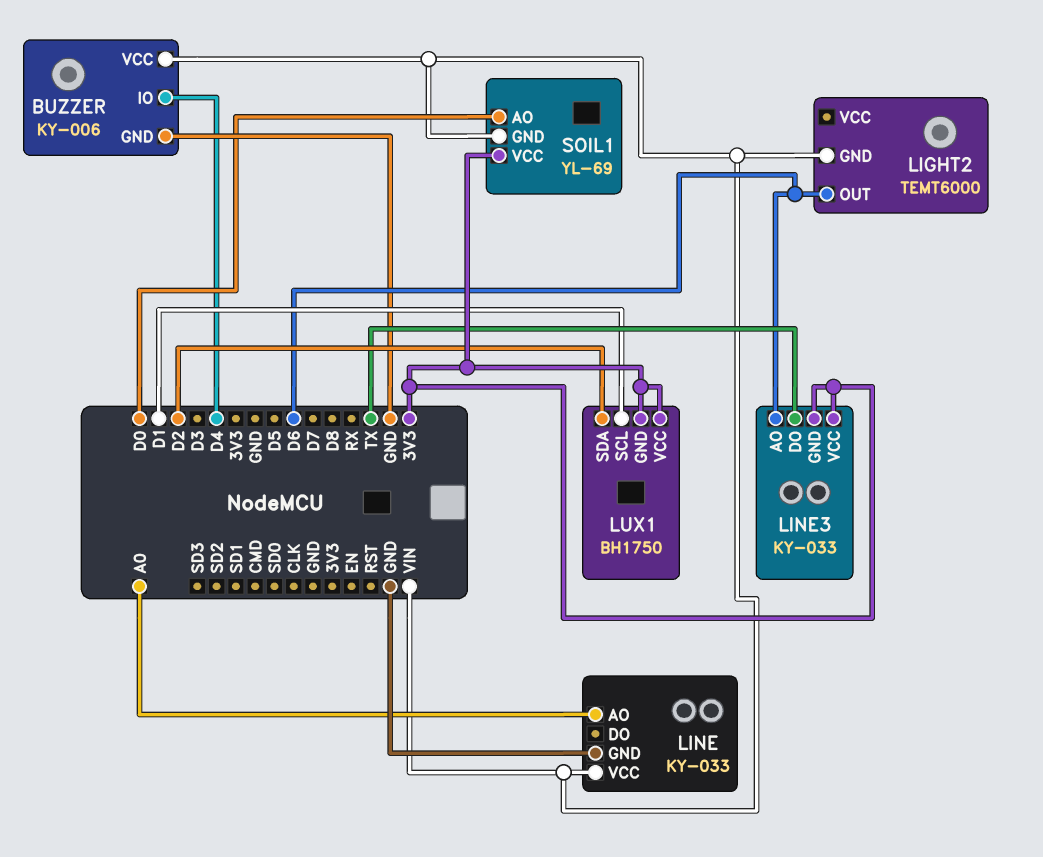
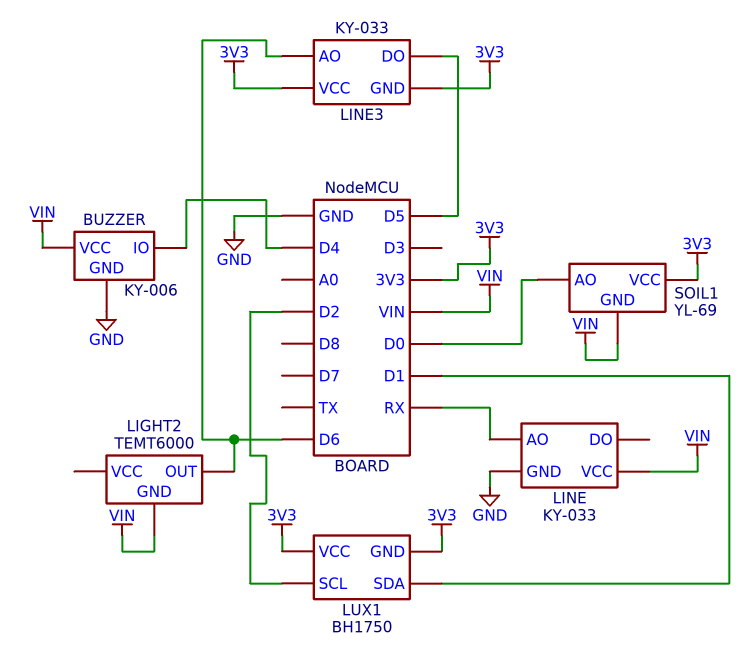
LINE pin AO: A0 -> RX
LINE3 pin DO: TX -> D5
LUX1 pin SCL: D1 -> D2
LUX1 pin SDA: D2 -> D1

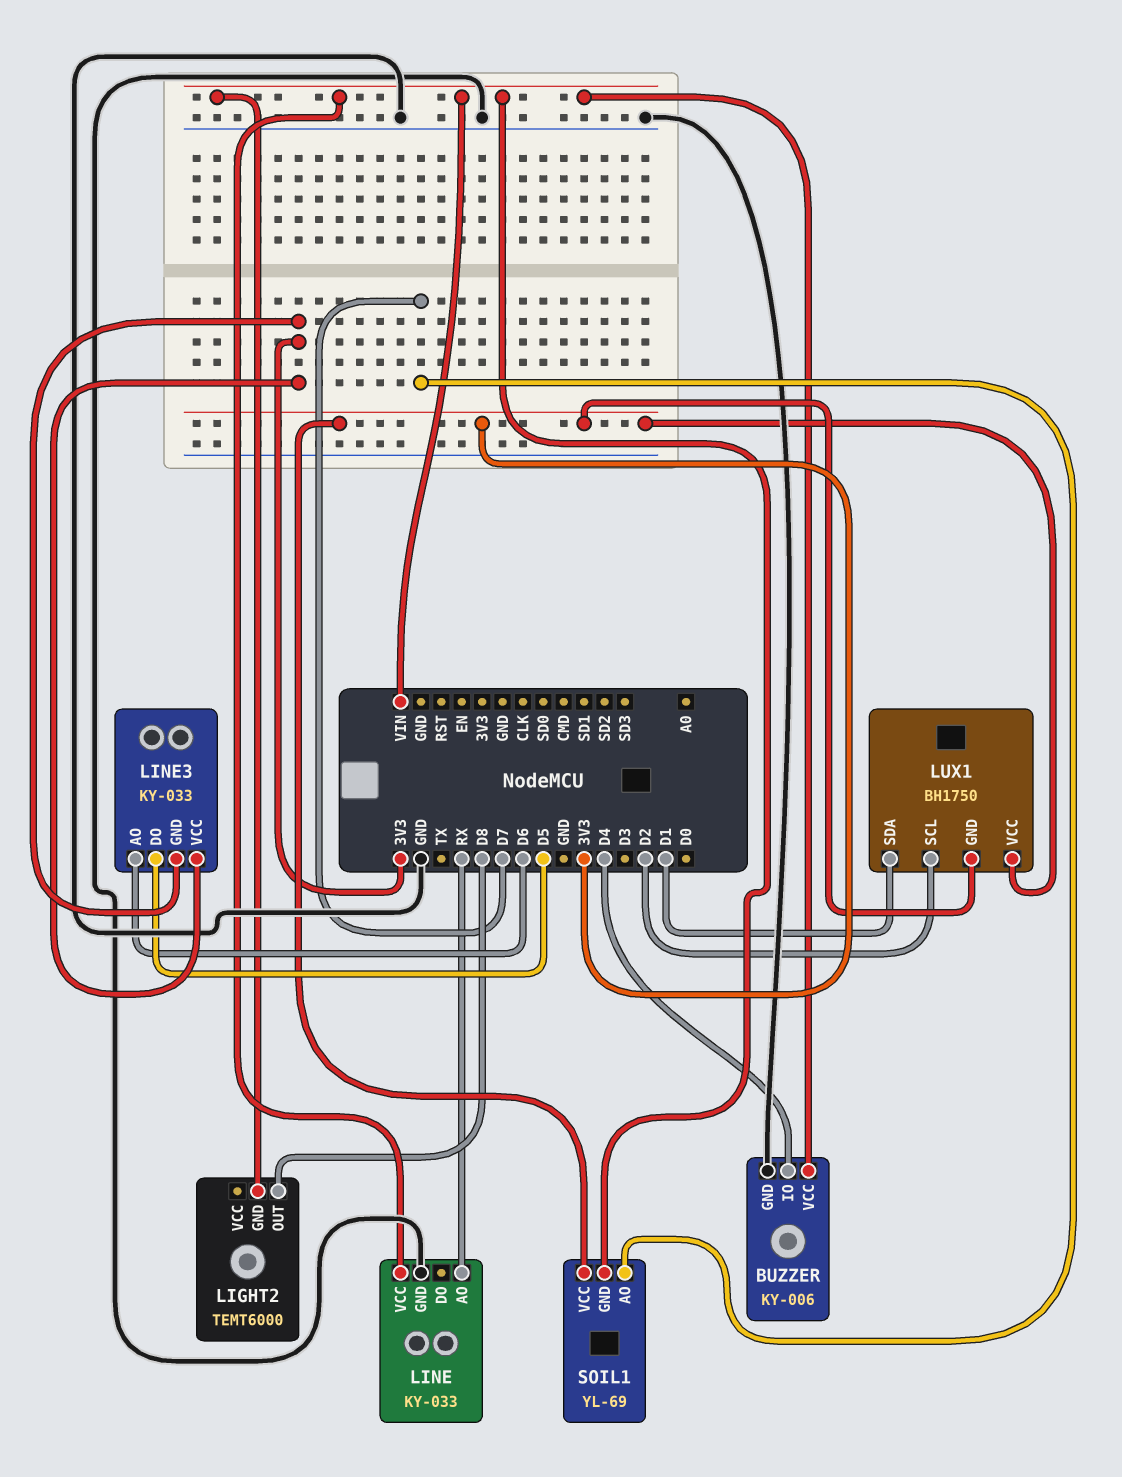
LIGHT2 pin OUT: D6 -> D8
SOIL1 pin AO: D0 -> D7

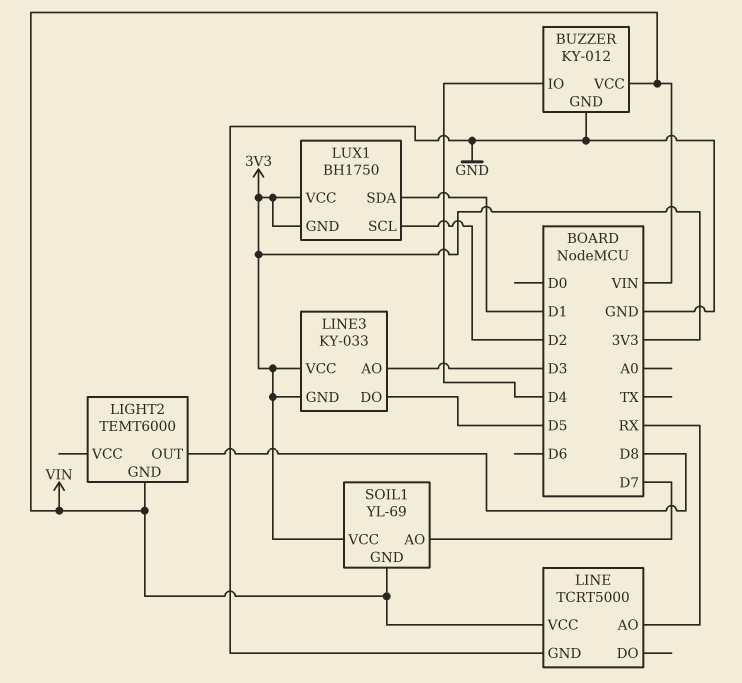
BUZZER: KY-006 -> KY-012
LINE: KY-033 -> TCRT5000
LINE3 pin AO: D6 -> D3

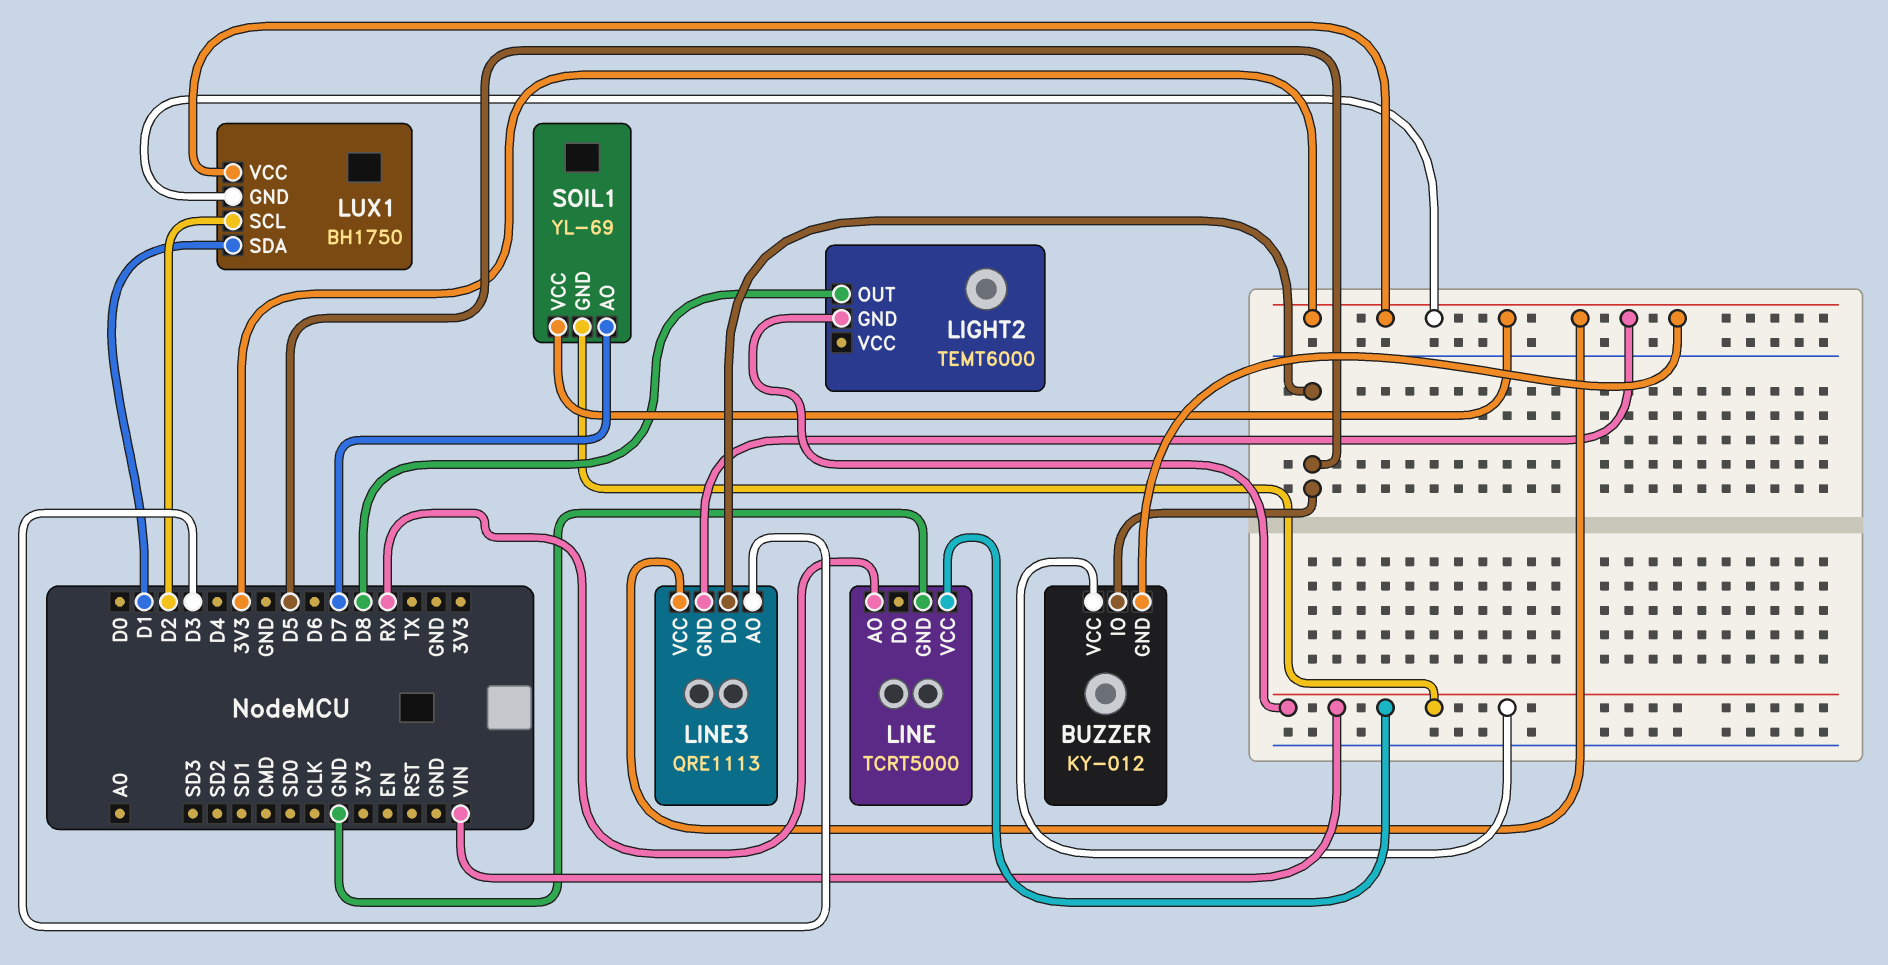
BUZZER pin GND: GND -> 3V3
BUZZER pin IO: D4 -> D5
LINE3: KY-033 -> QRE1113

